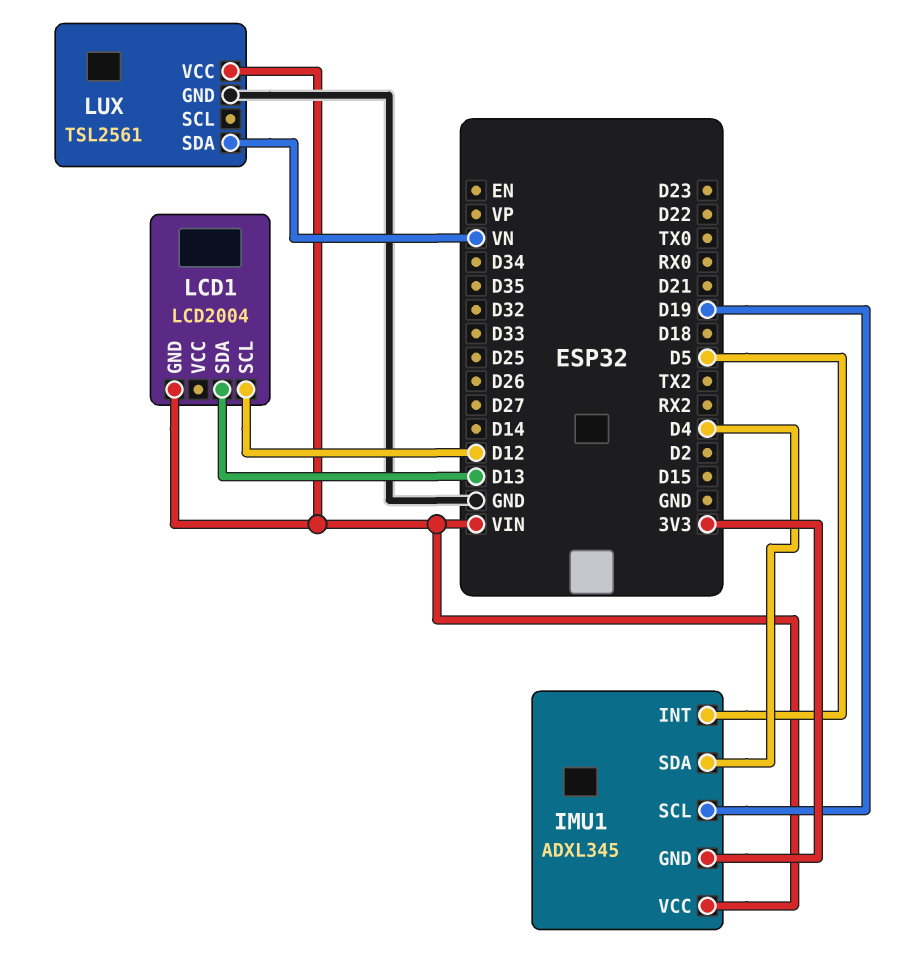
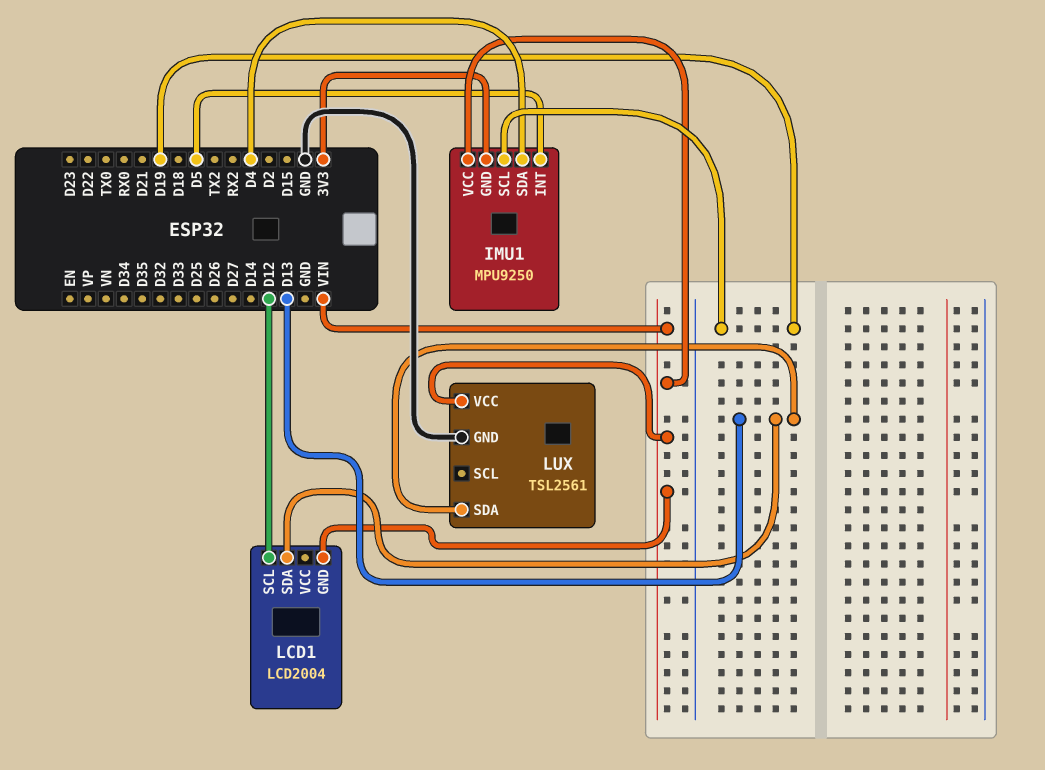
IMU1: ADXL345 -> MPU9250
LUX pin SDA: VN -> D13

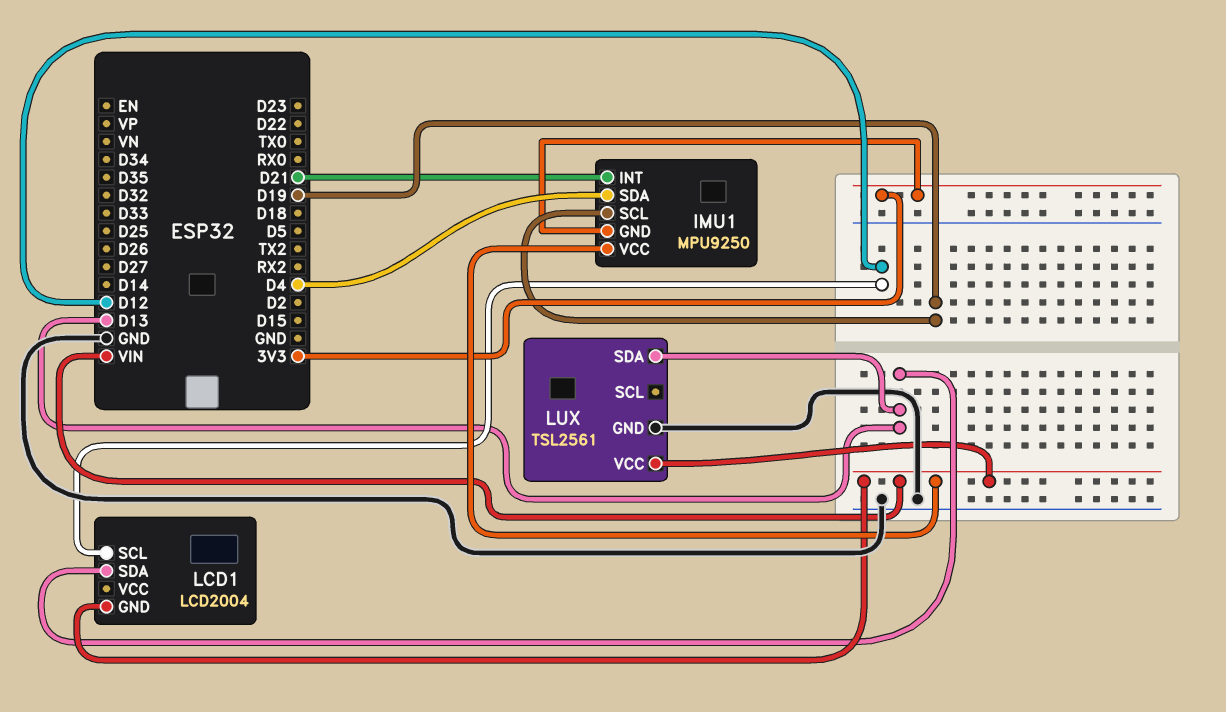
IMU1 pin INT: D5 -> D21

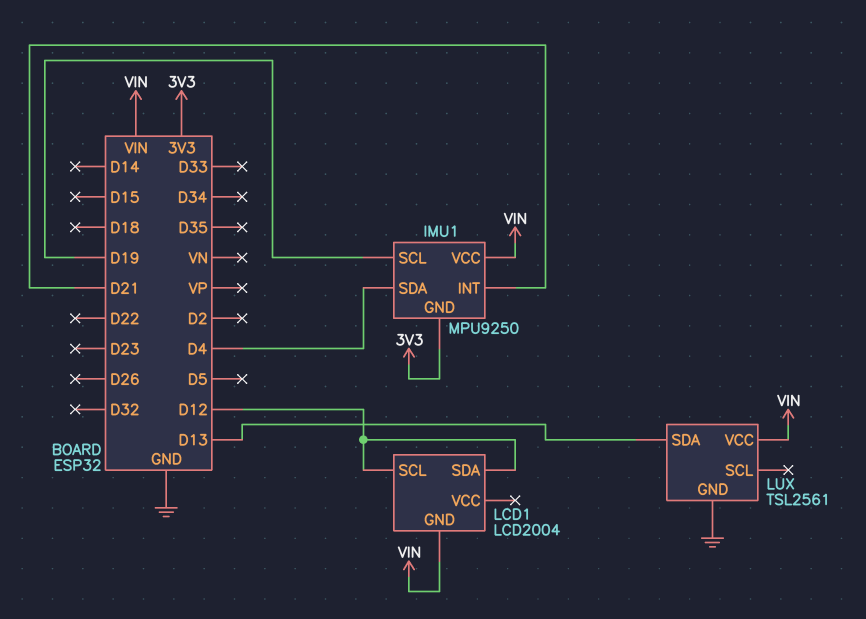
LCD1 pin SDA: D13 -> D12

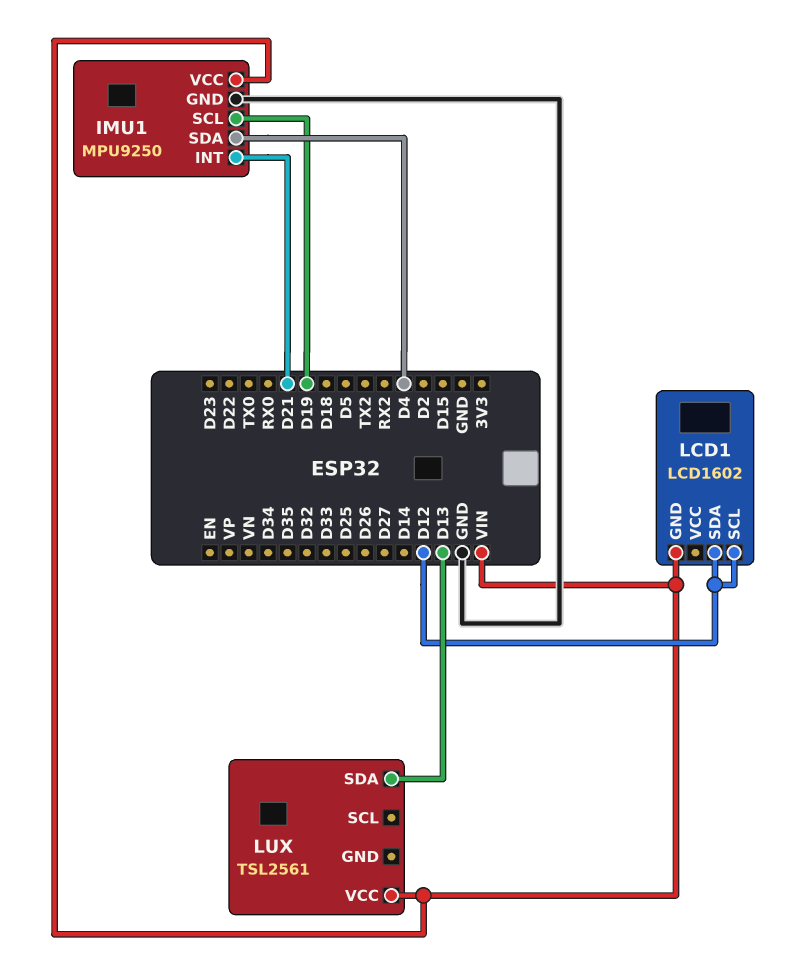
IMU1 pin GND: 3V3 -> GND
LCD1: LCD2004 -> LCD1602
LUX pin GND: GND -> none

